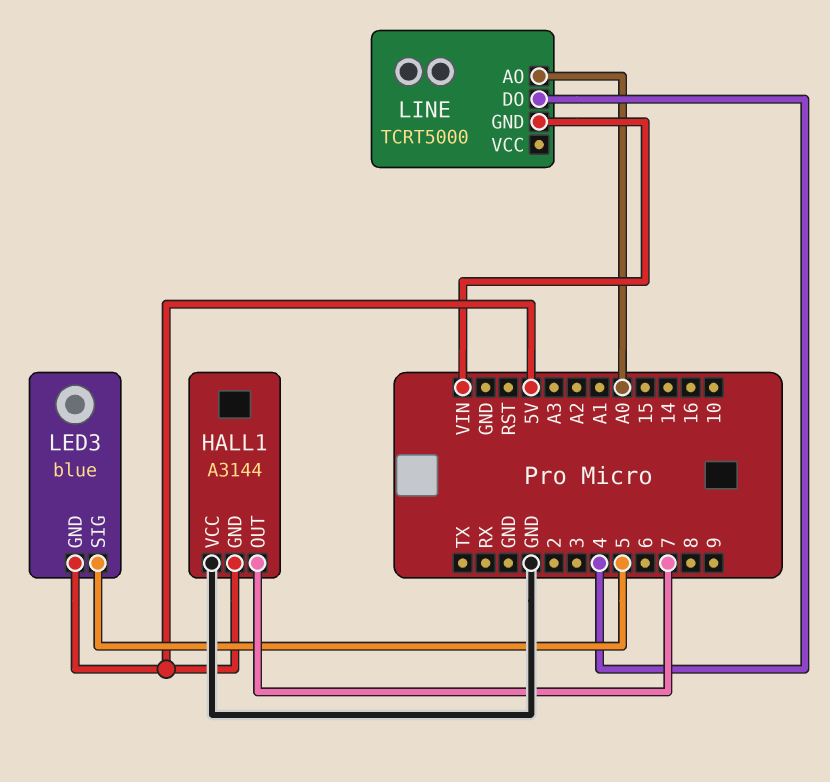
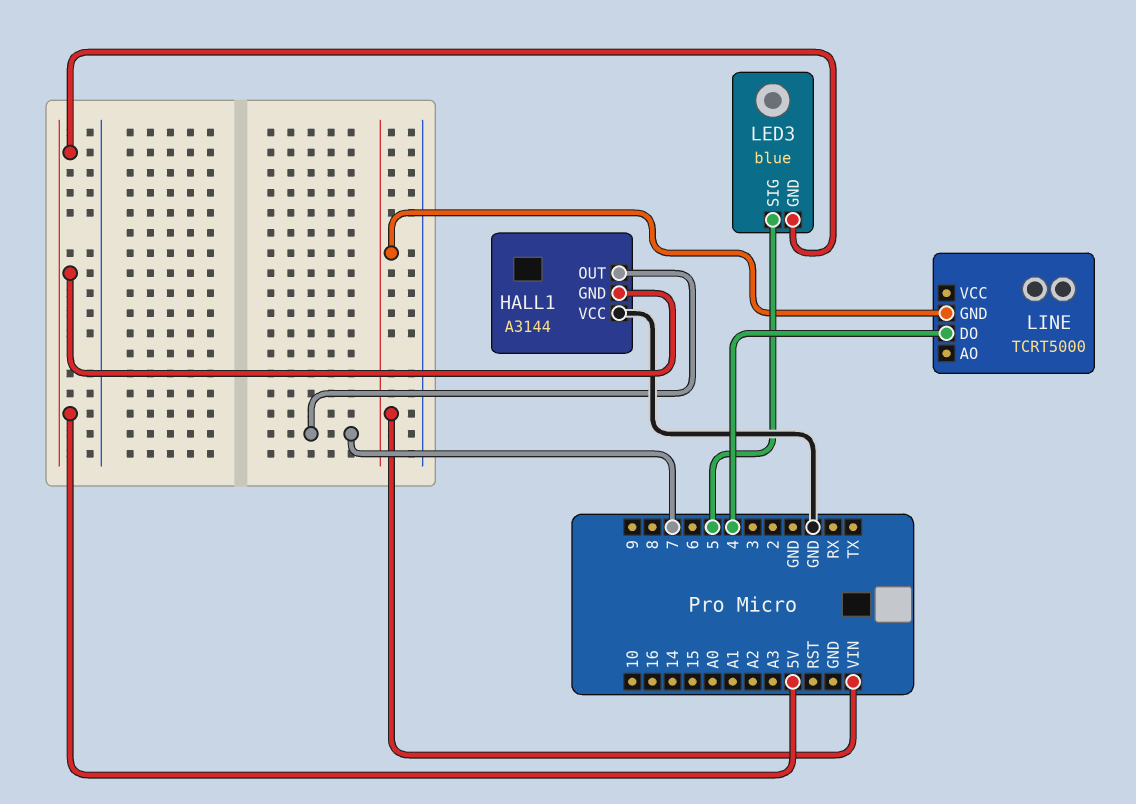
LINE pin AO: A0 -> none

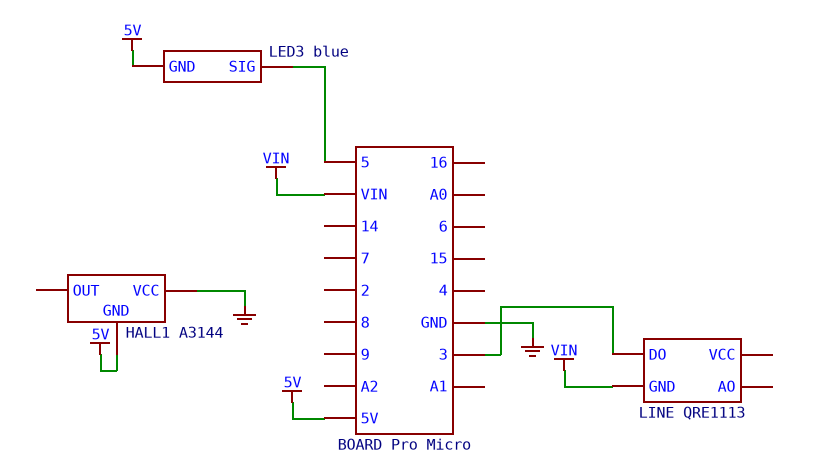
HALL1 pin OUT: 7 -> none
LINE: TCRT5000 -> QRE1113
LINE pin DO: 4 -> 3

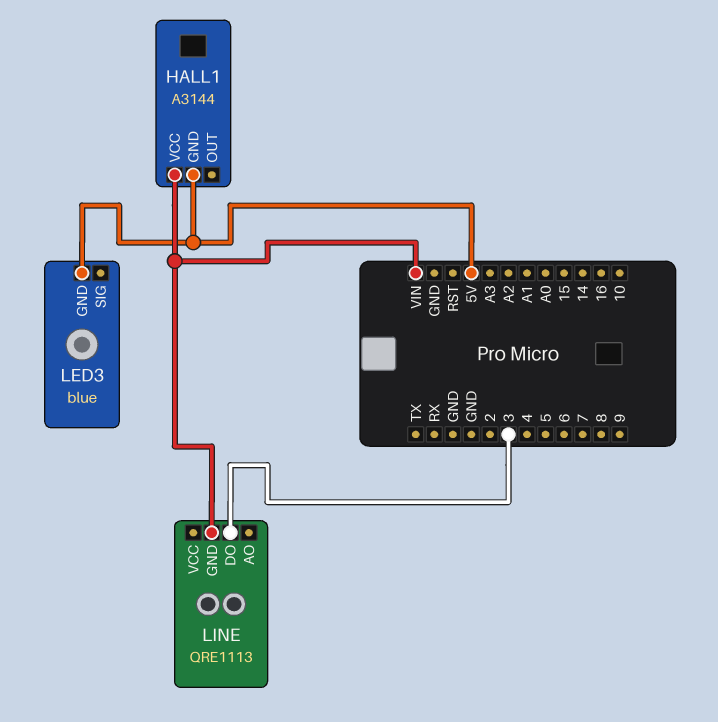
HALL1 pin VCC: GND -> VIN
LED3 pin SIG: 5 -> none

